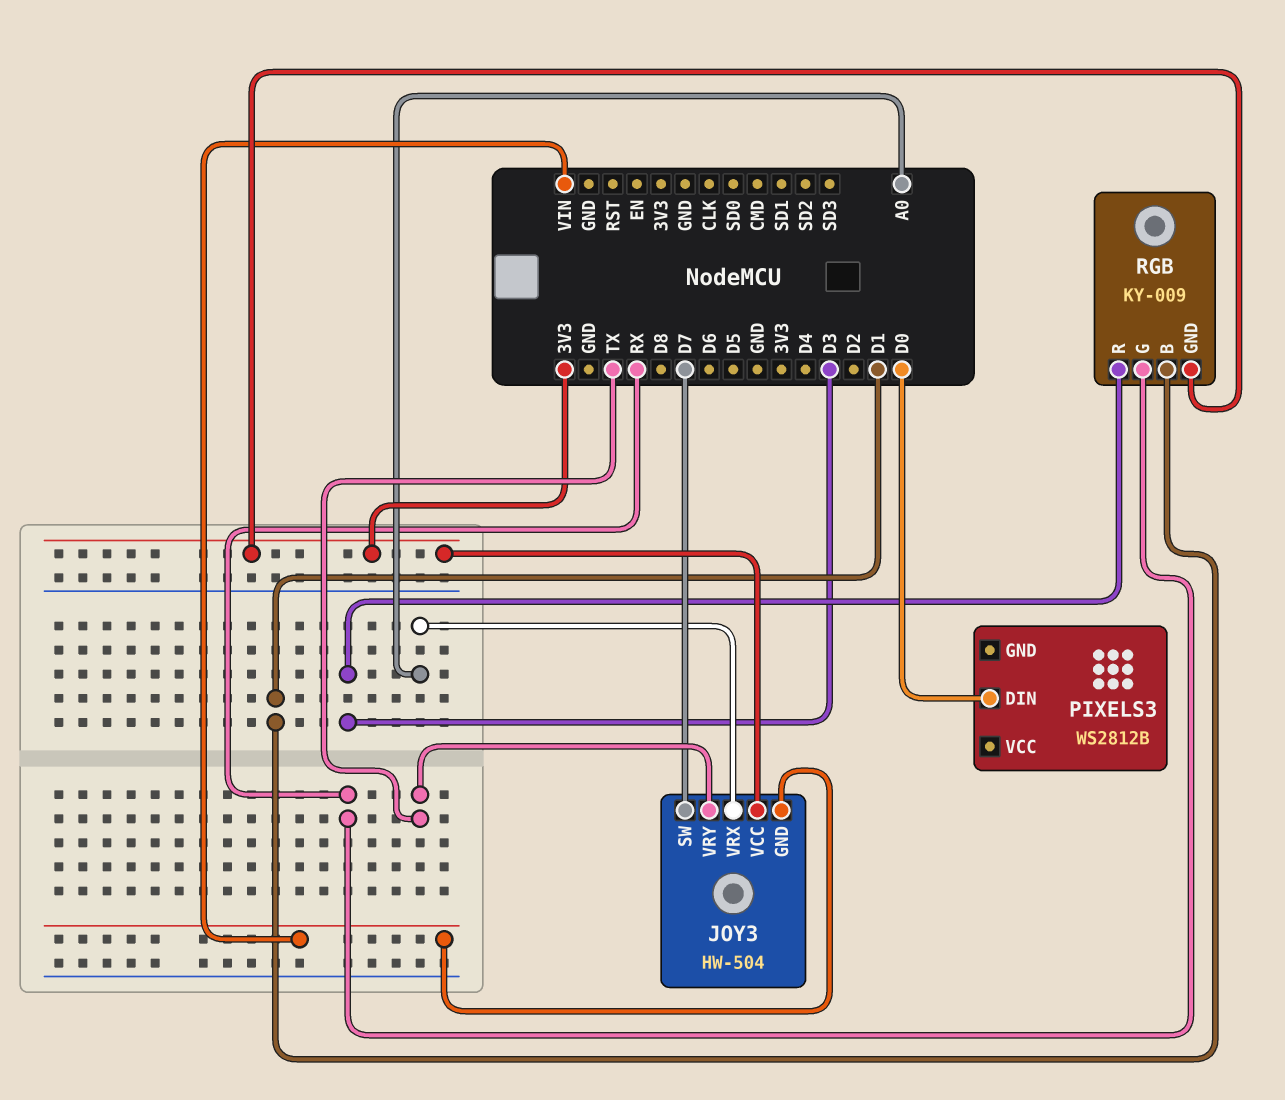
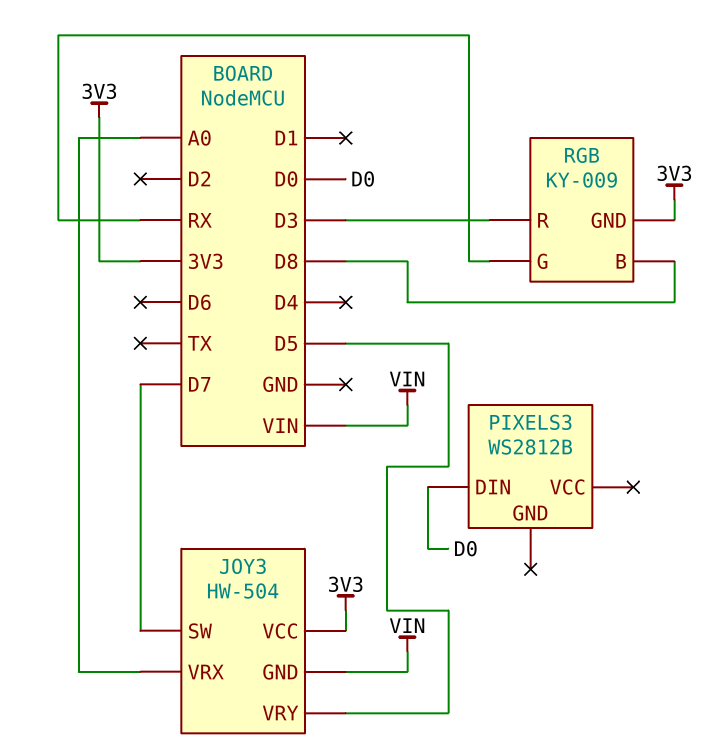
JOY3 pin VRY: TX -> D5
RGB pin B: D1 -> D8

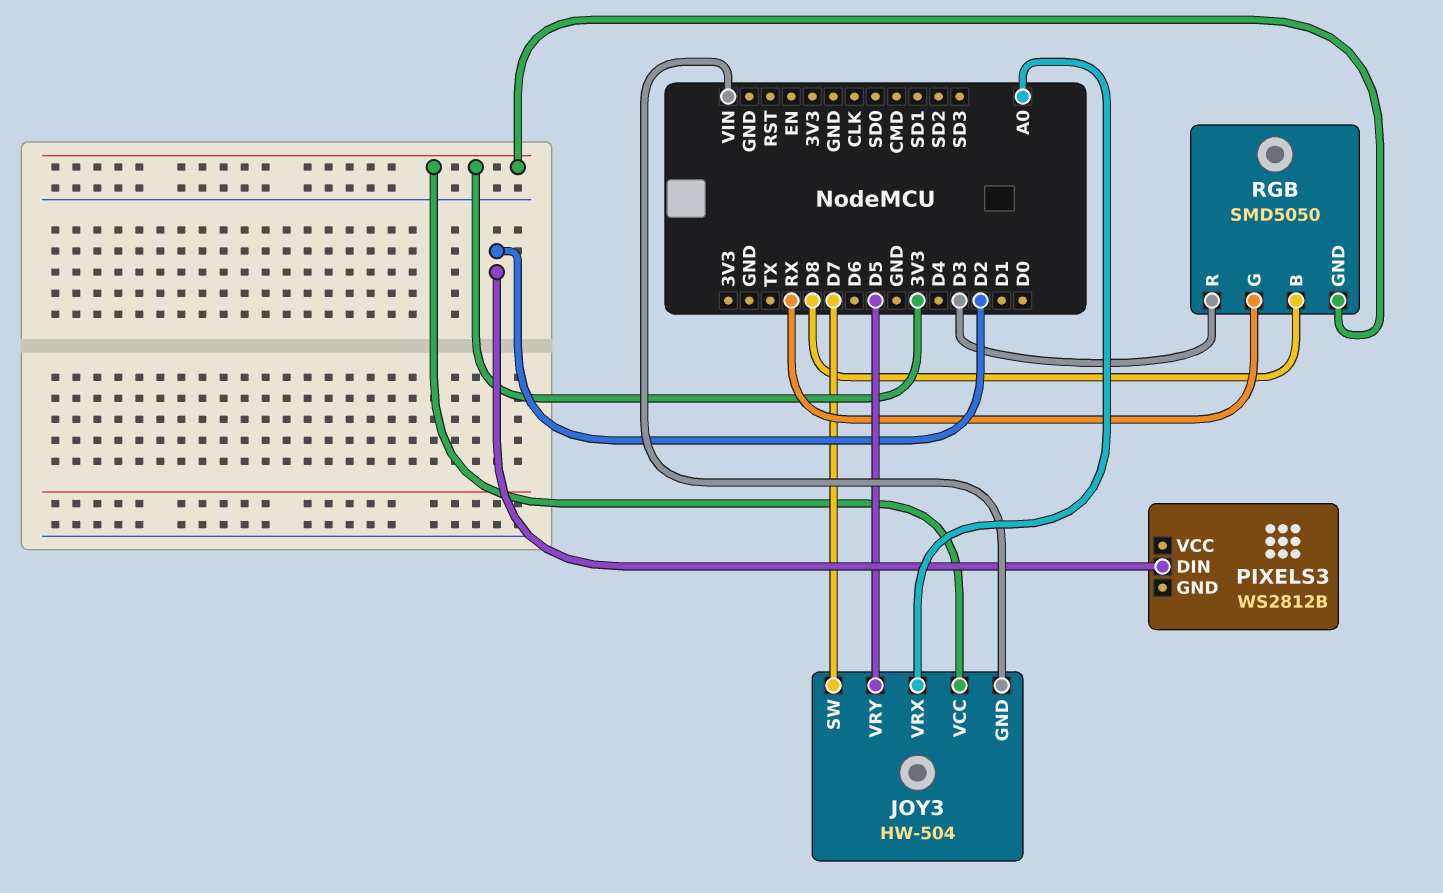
PIXELS3 pin DIN: D0 -> D2
RGB: KY-009 -> SMD5050

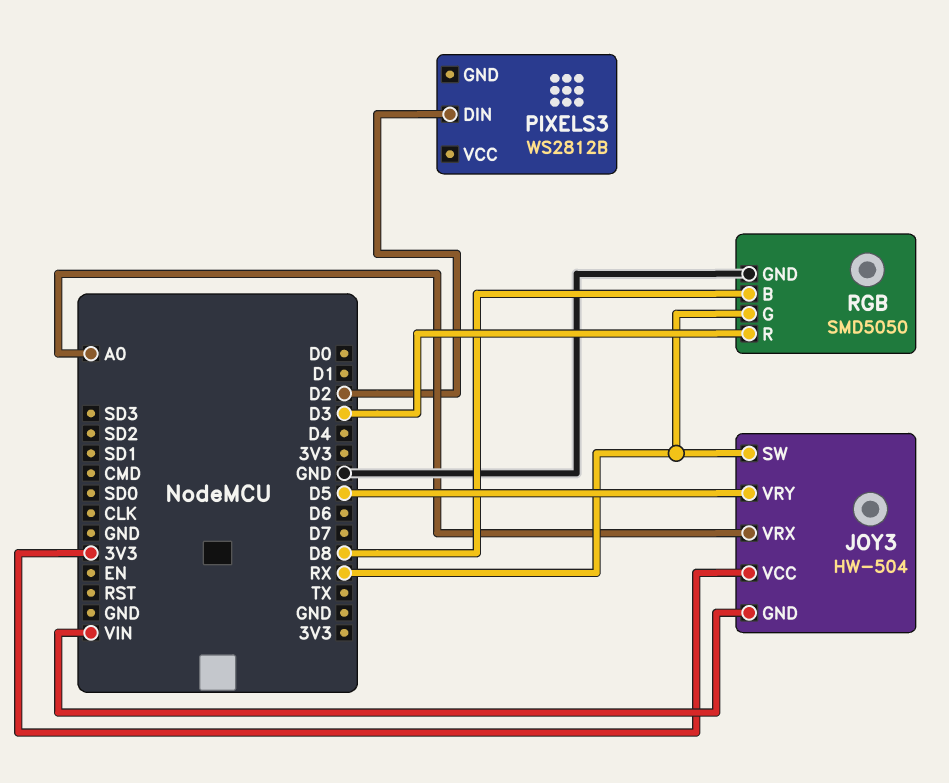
JOY3 pin SW: D7 -> RX
RGB pin GND: 3V3 -> GND

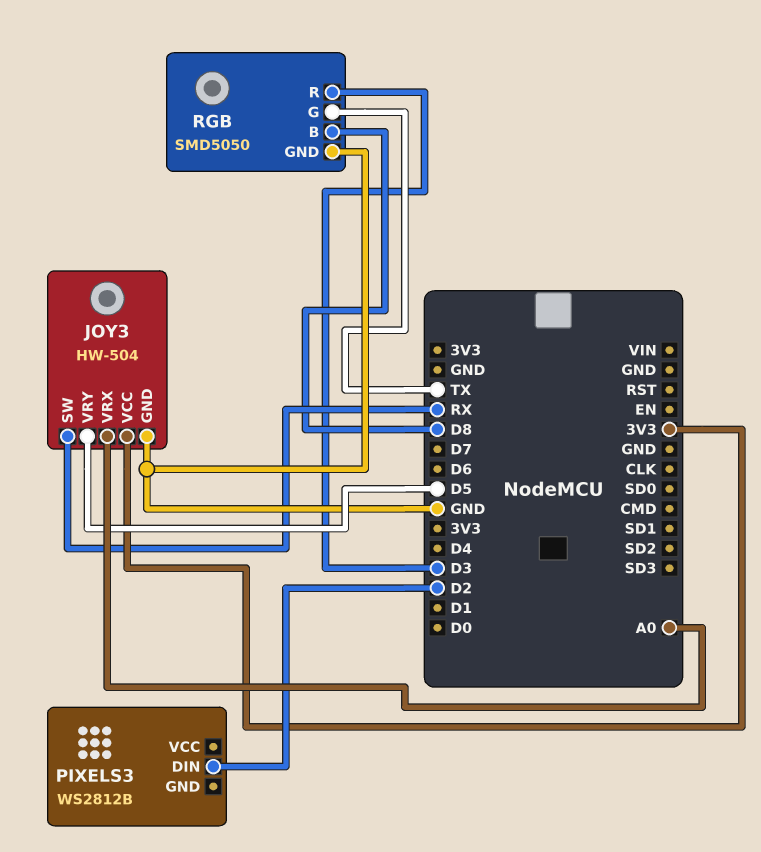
JOY3 pin GND: VIN -> GND
RGB pin G: RX -> TX

